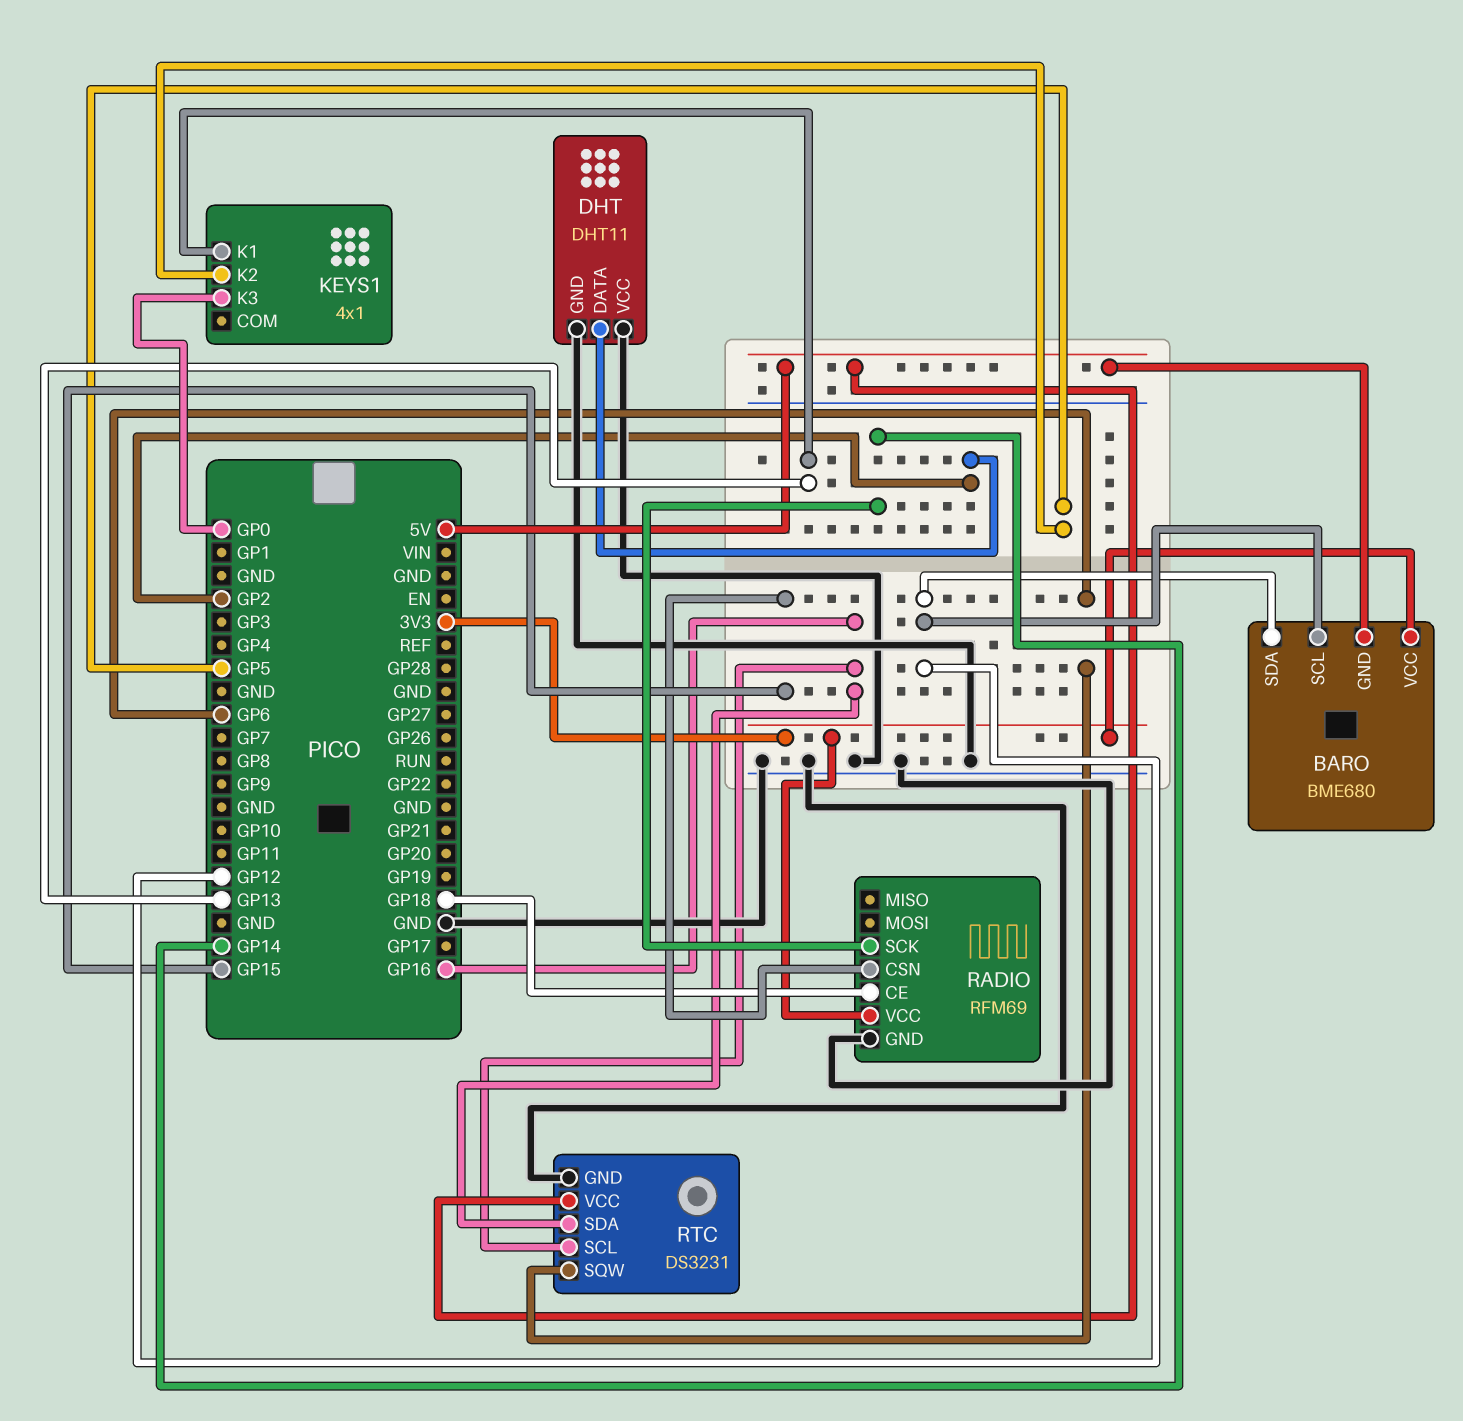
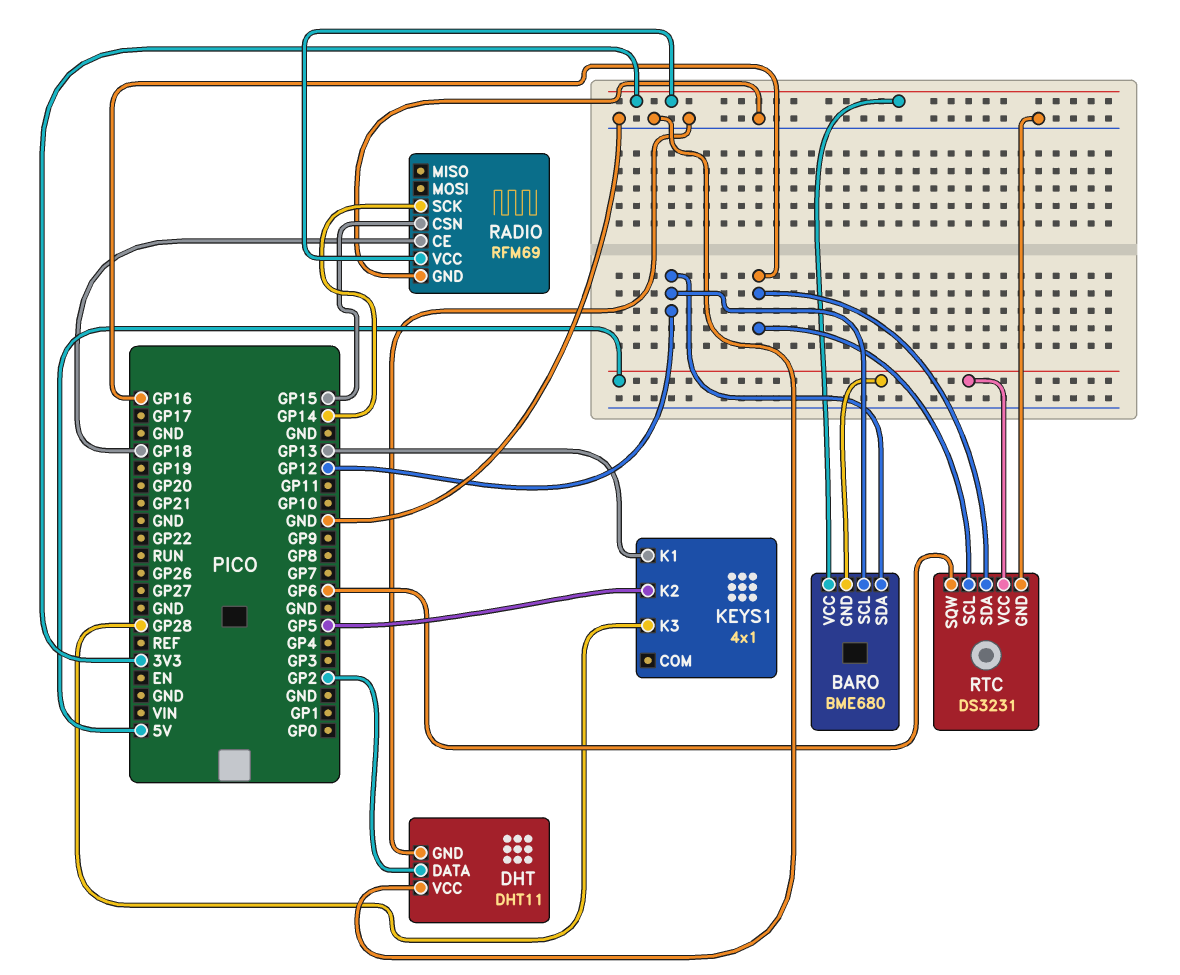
KEYS1 pin K3: GP0 -> GP28

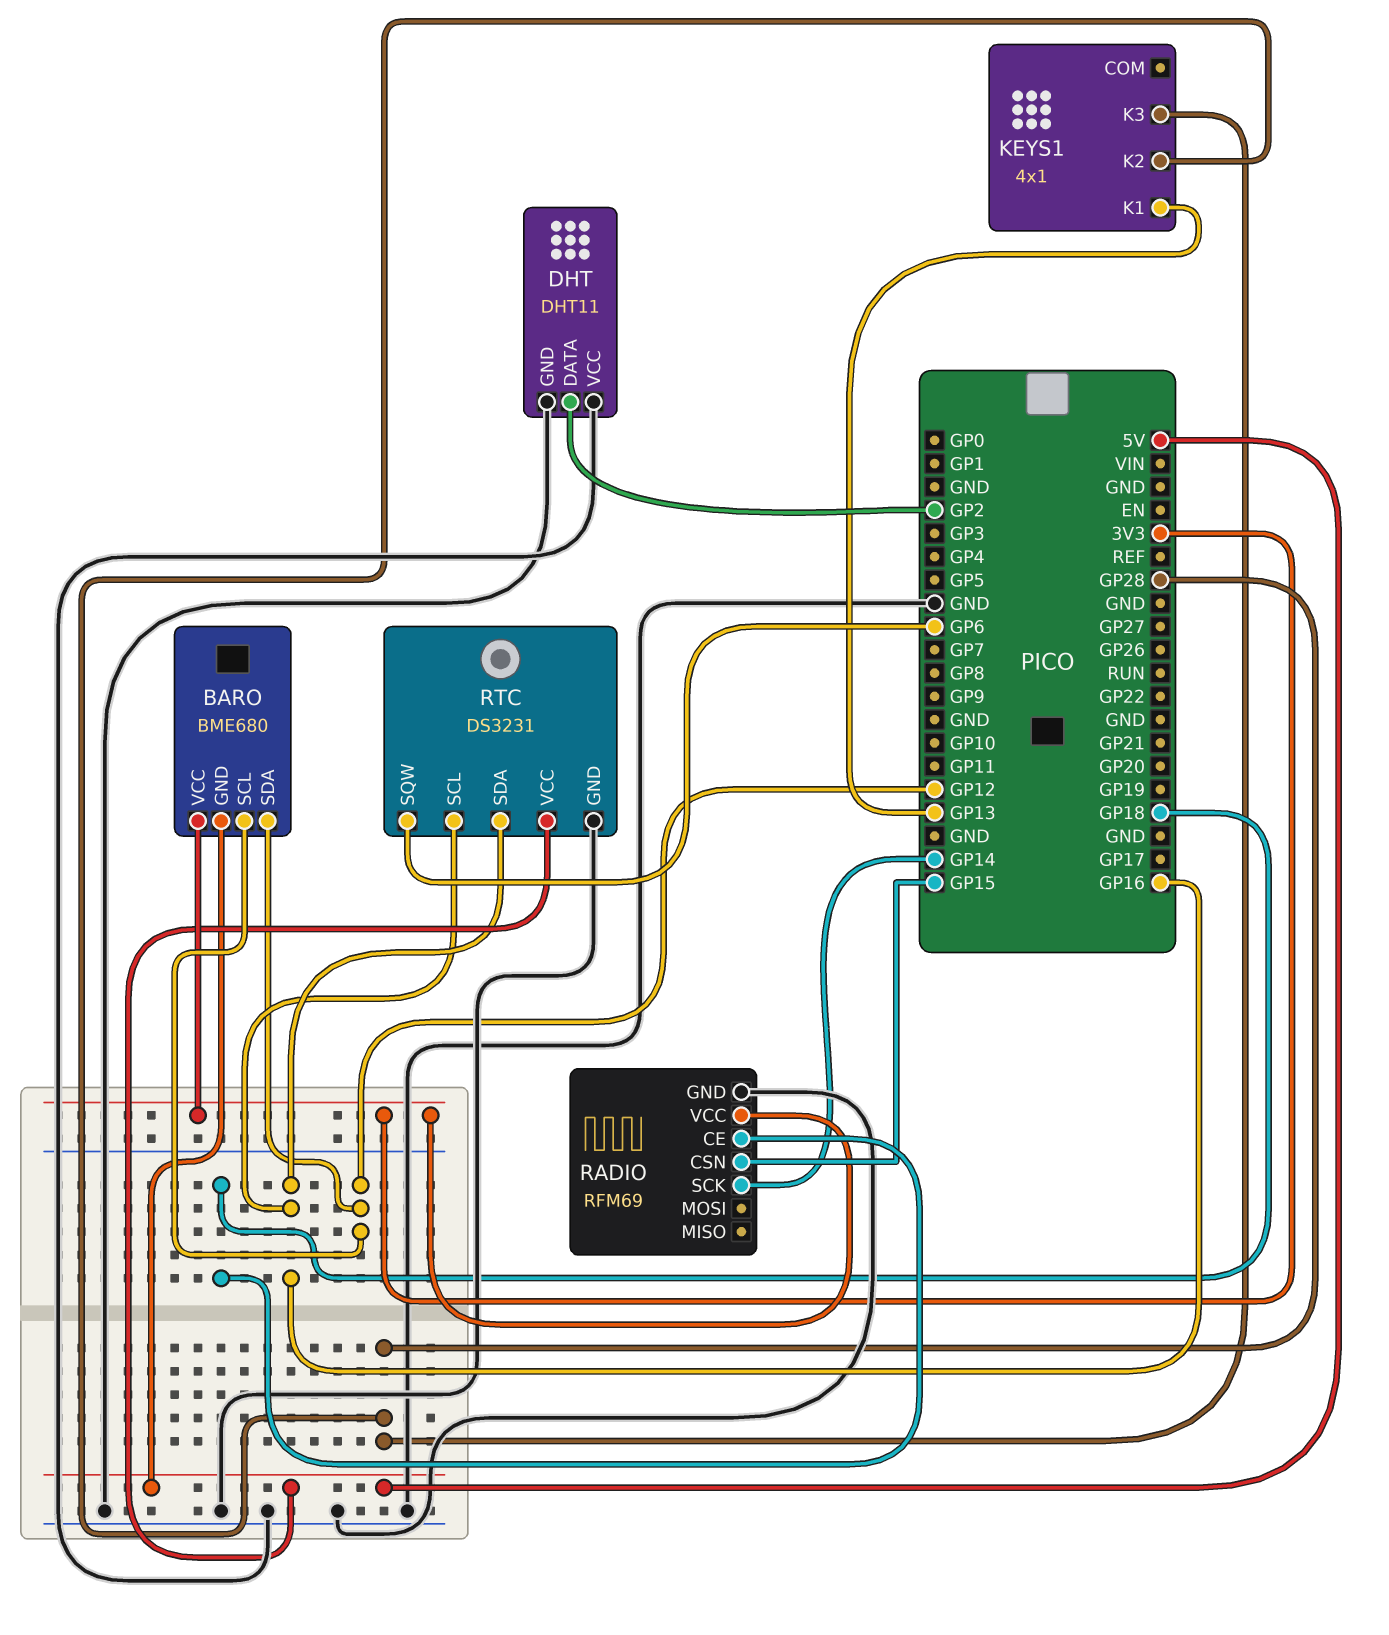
KEYS1 pin K2: GP5 -> GP28

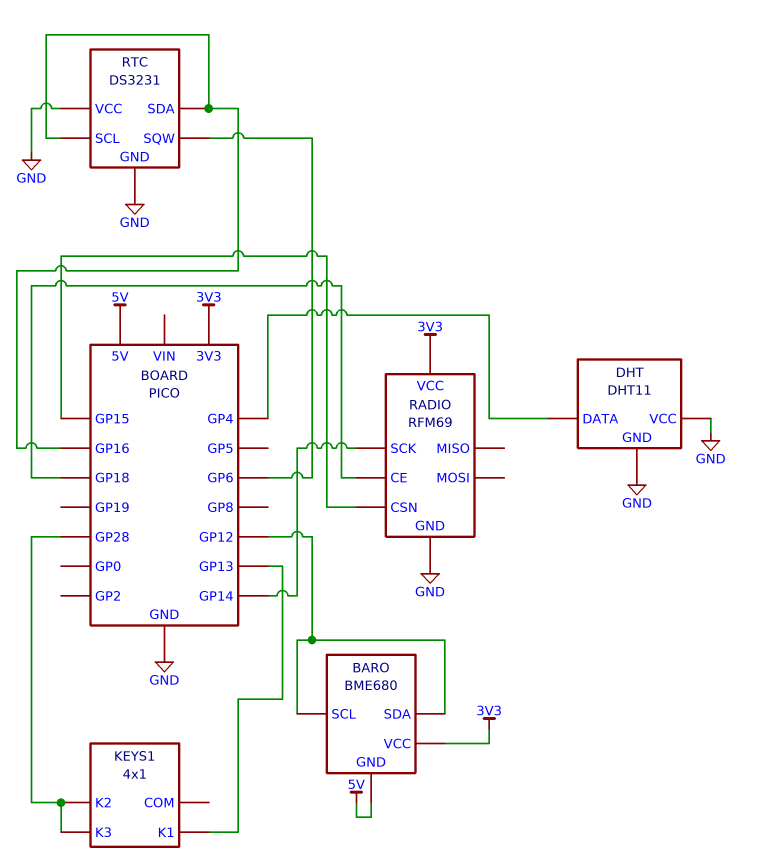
DHT pin DATA: GP2 -> GP4
RTC pin VCC: 5V -> GND

